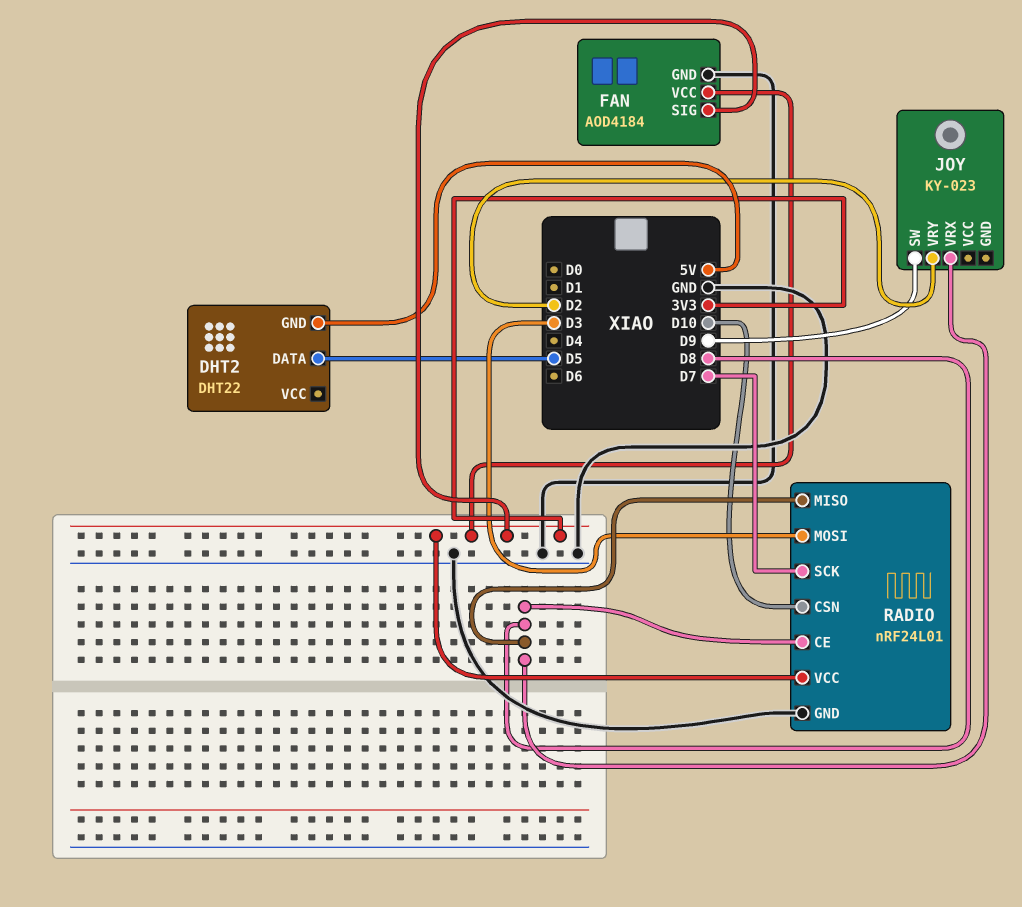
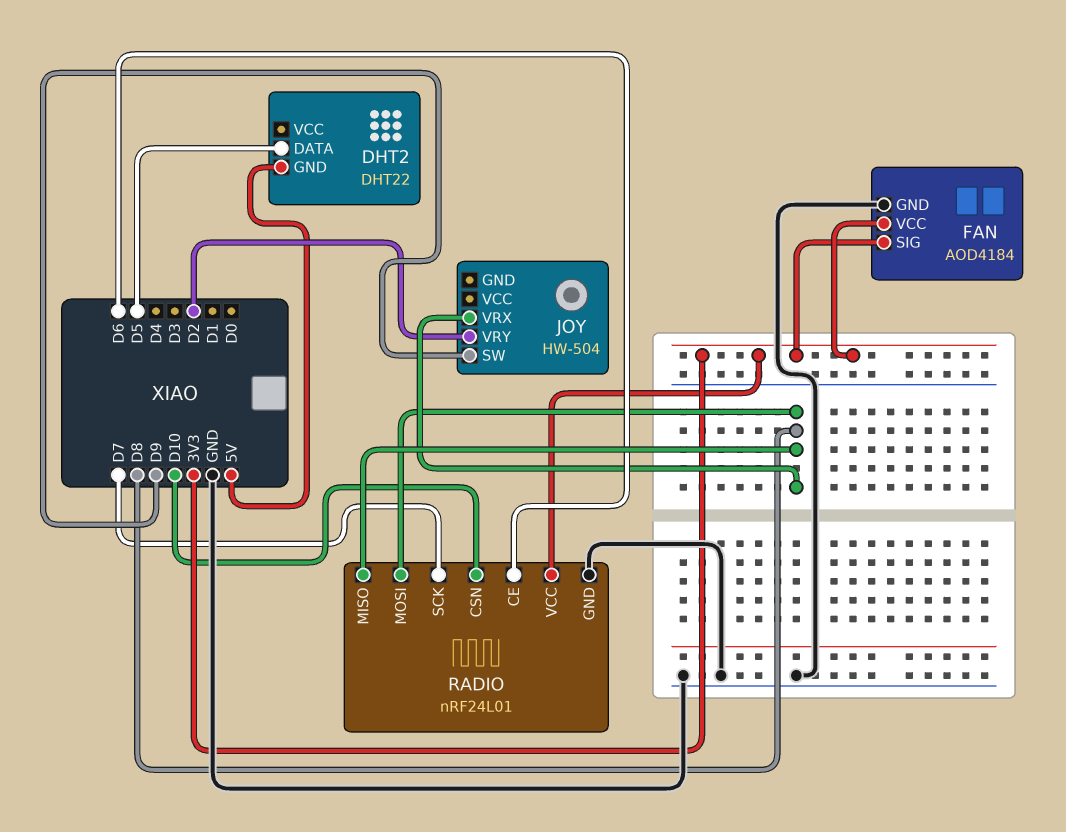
JOY: KY-023 -> HW-504
RADIO pin CE: D8 -> D6
RADIO pin MOSI: D3 -> D8

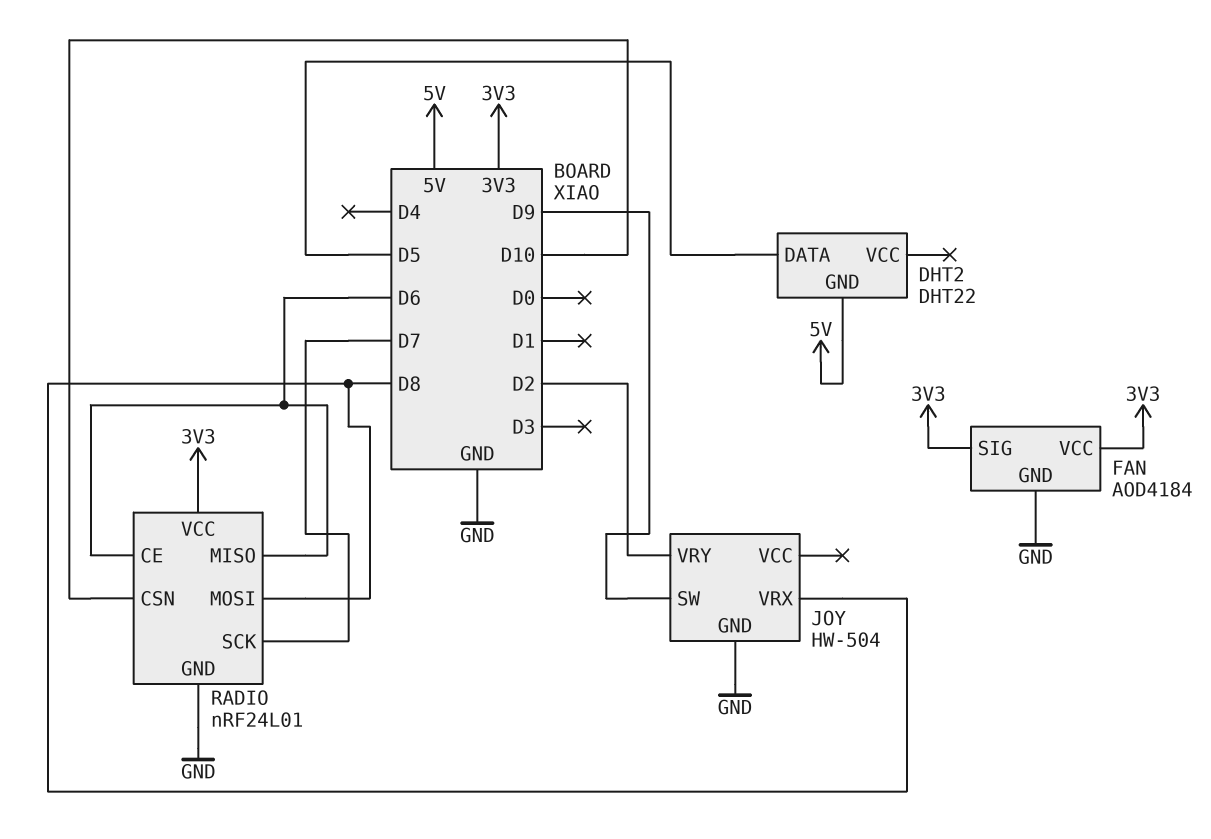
JOY pin GND: none -> GND
RADIO pin MISO: D8 -> D6

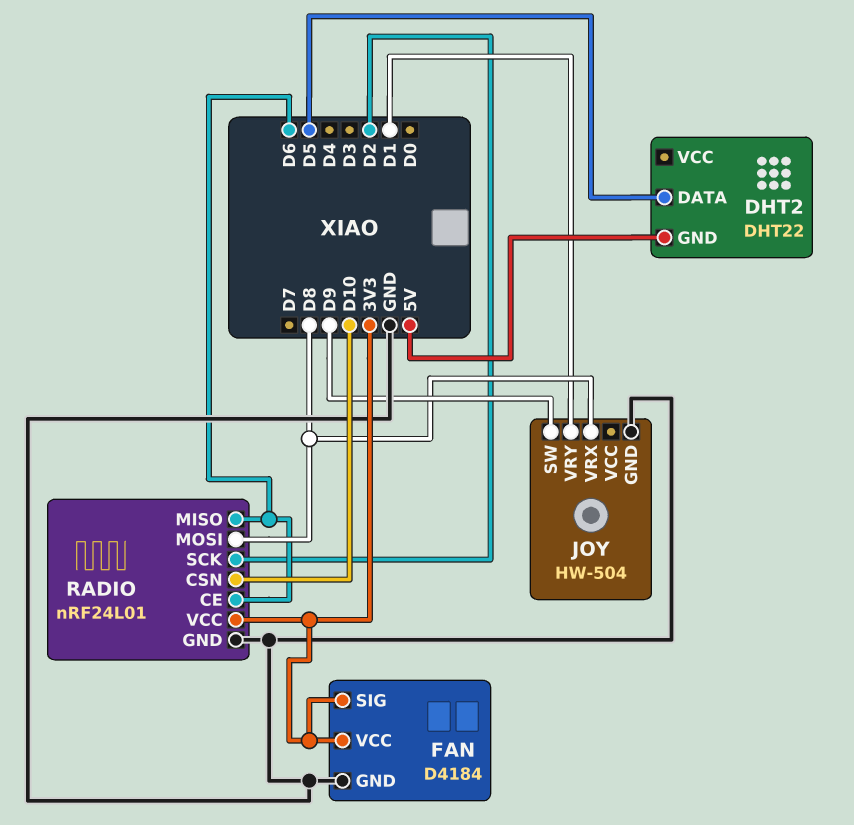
FAN: AOD4184 -> D4184
JOY pin VRY: D2 -> D1
RADIO pin SCK: D7 -> D2

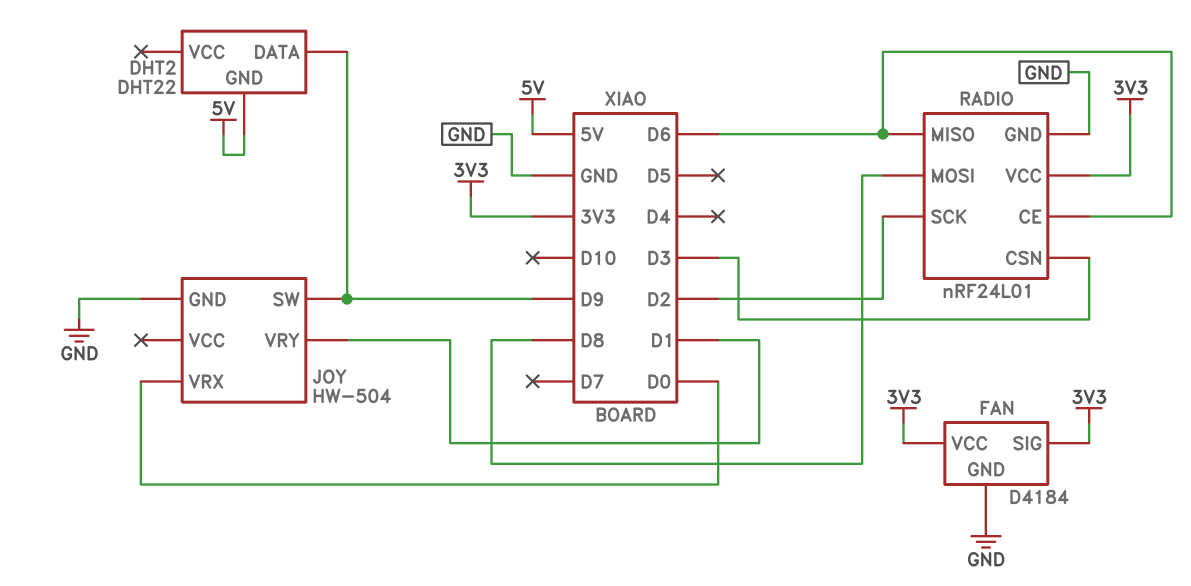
DHT2 pin DATA: D5 -> D9
JOY pin VRX: D8 -> D0
RADIO pin CSN: D10 -> D3

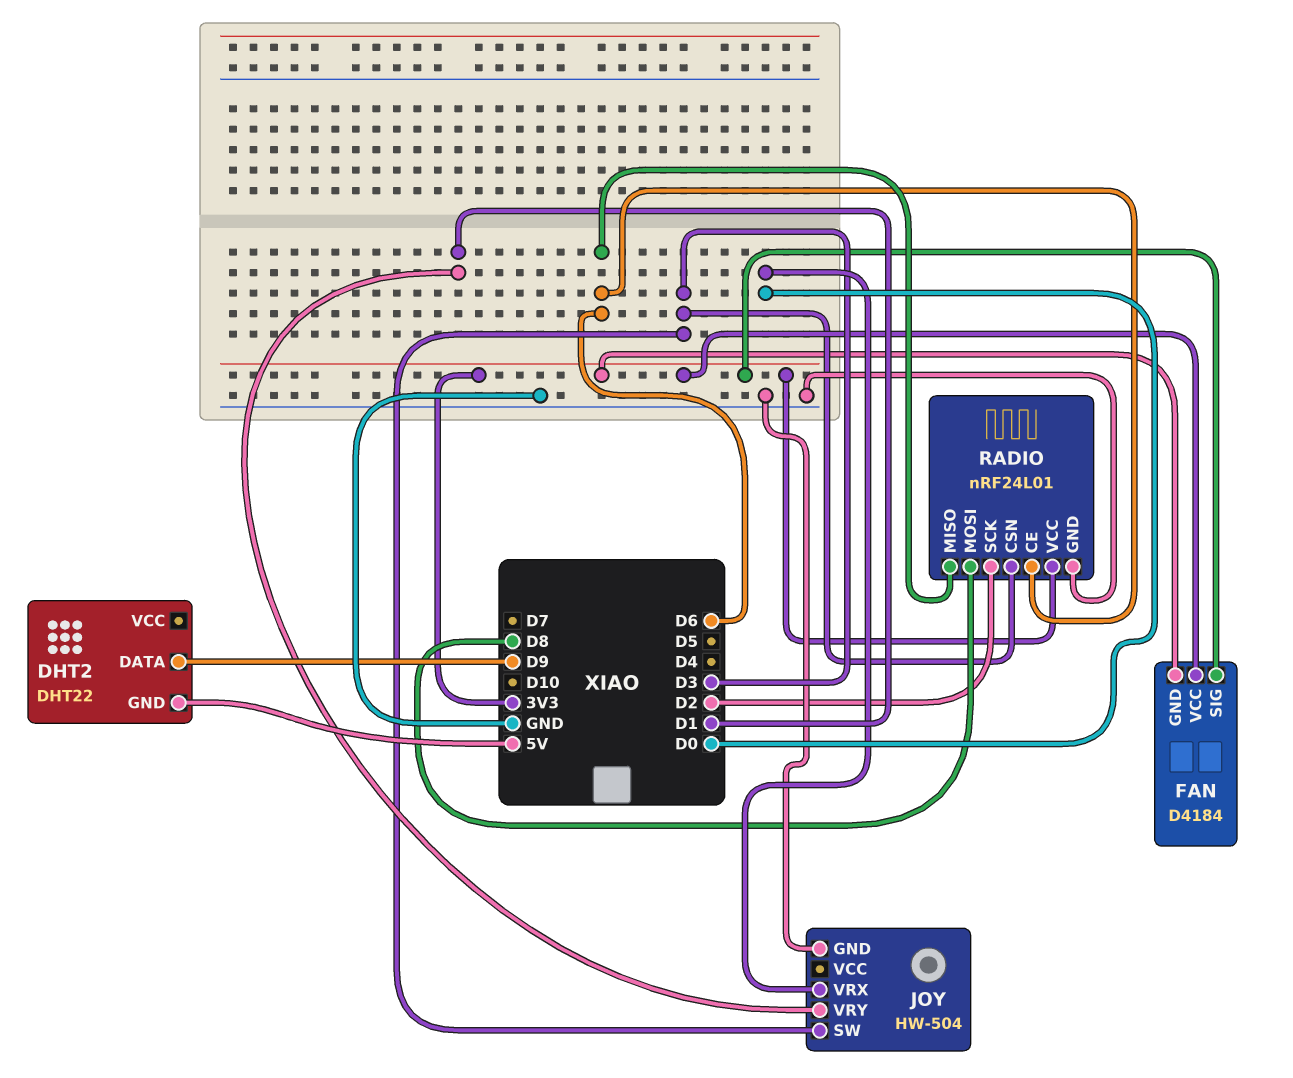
FAN pin GND: GND -> 3V3
JOY pin SW: D9 -> D3

